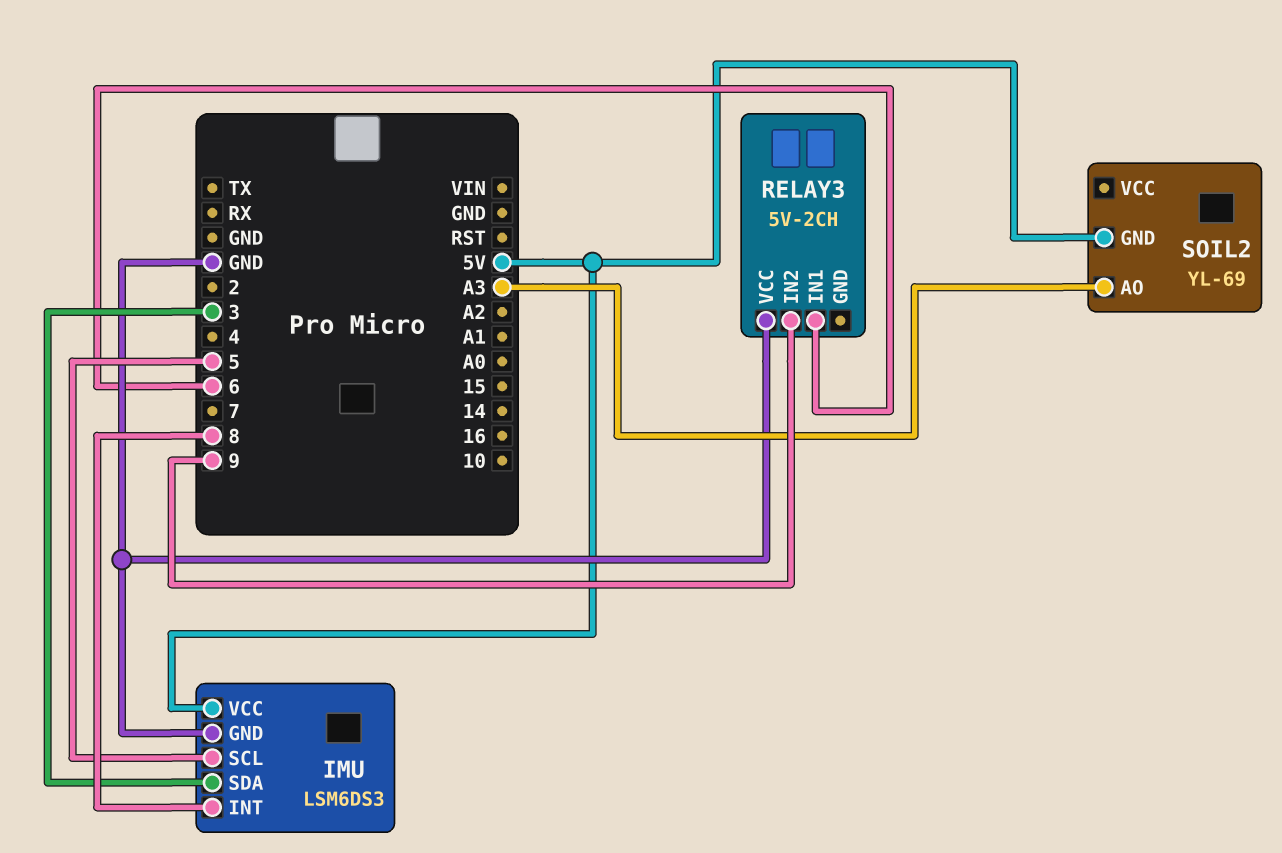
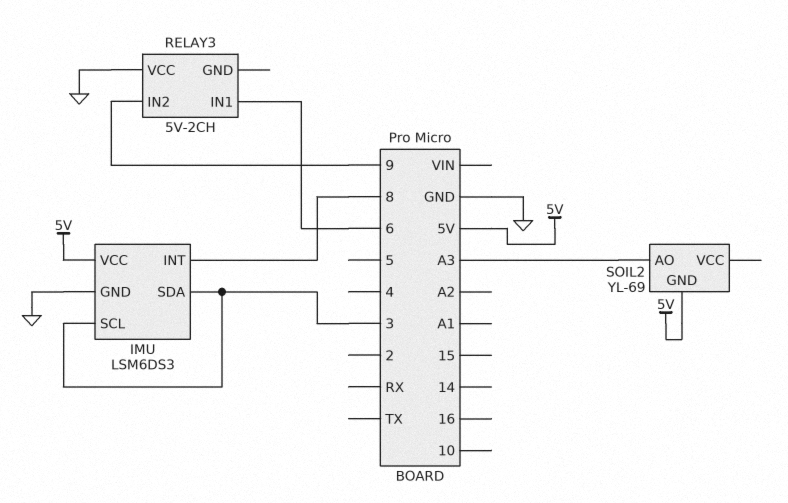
IMU pin SCL: 5 -> 3

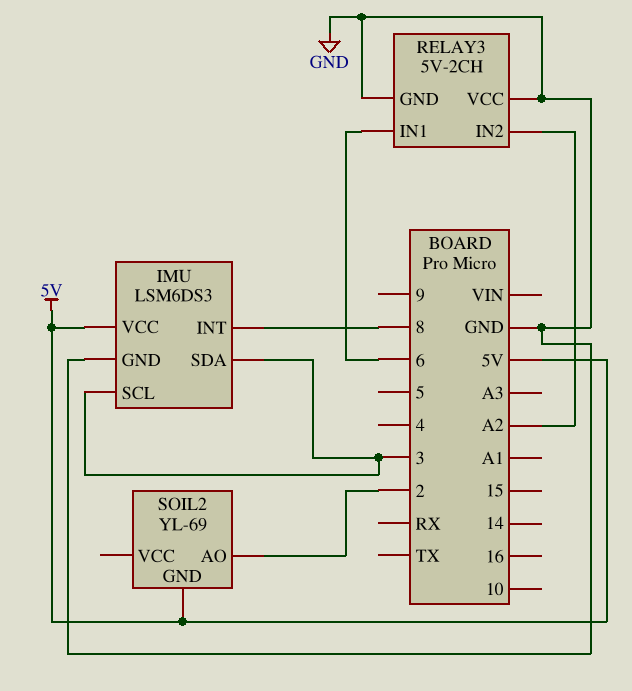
RELAY3 pin GND: none -> GND
RELAY3 pin IN2: 9 -> A2
SOIL2 pin AO: A3 -> 2

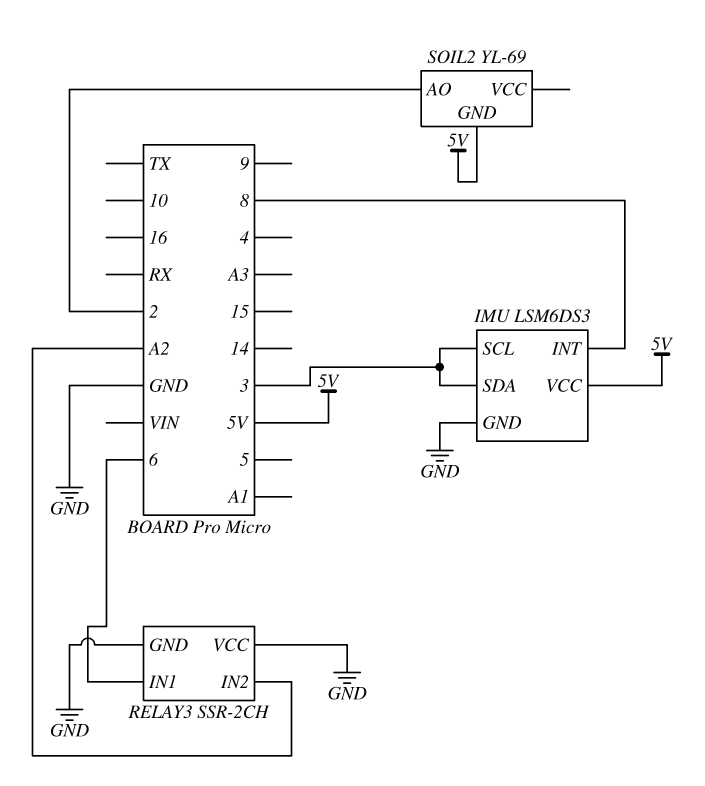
RELAY3: 5V-2CH -> SSR-2CH

